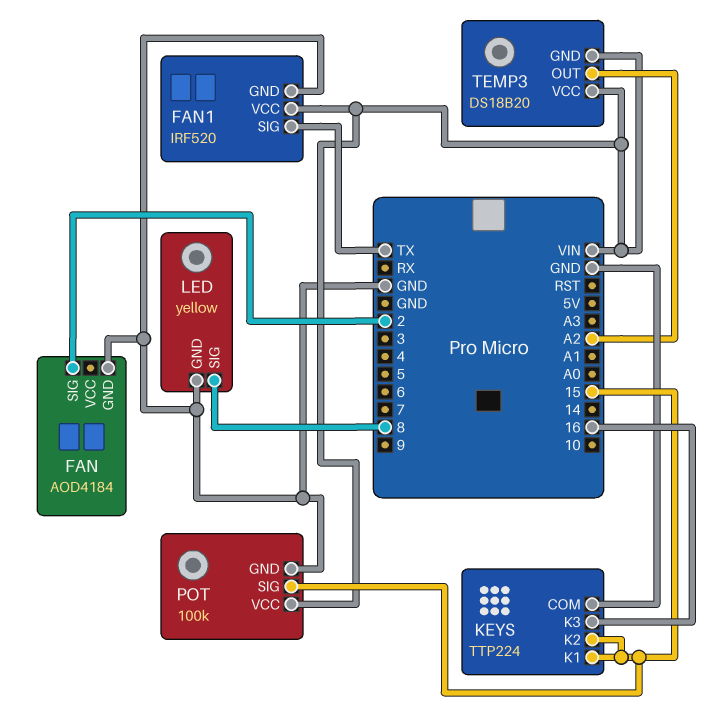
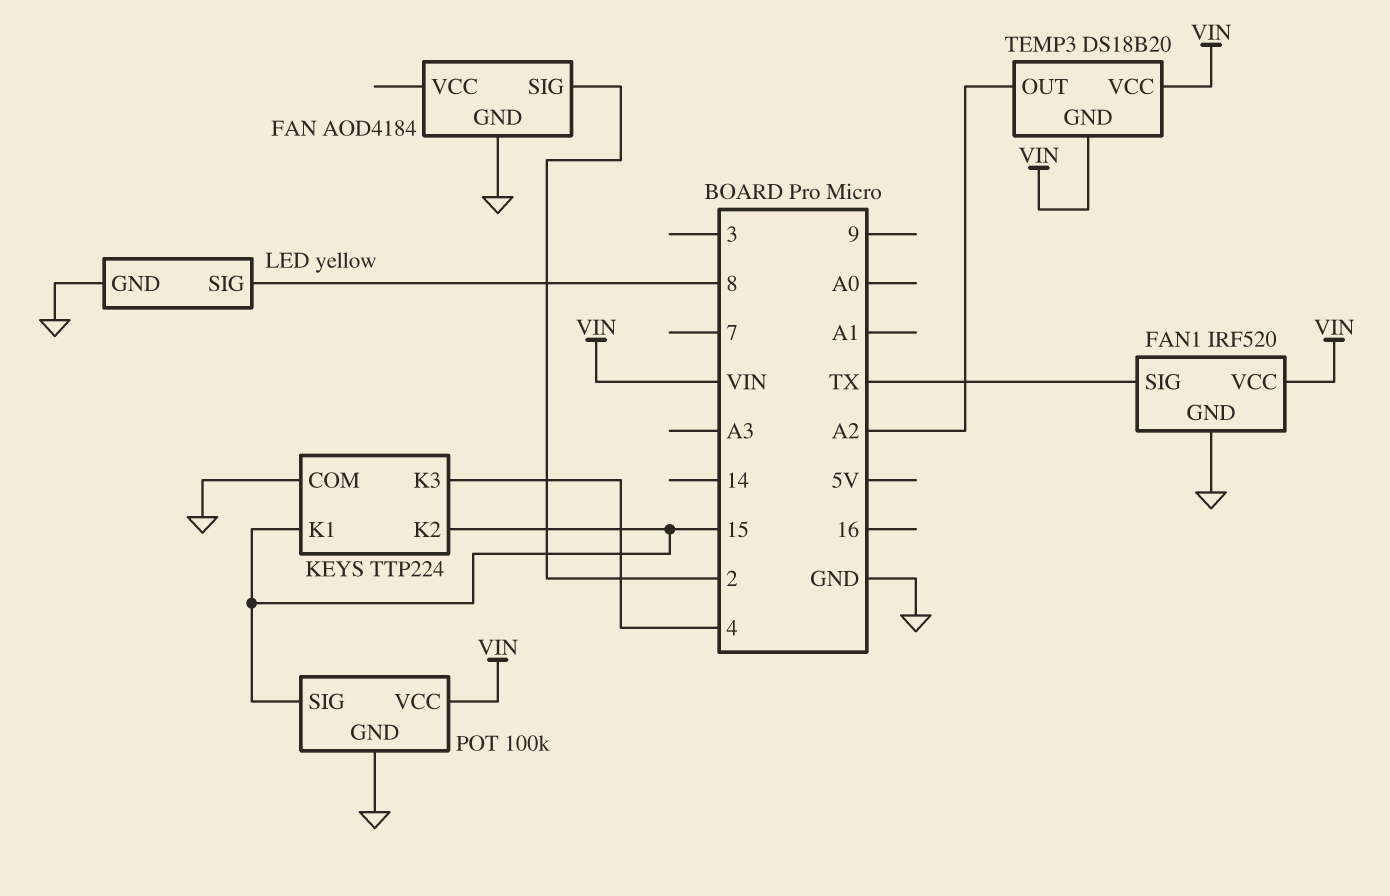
KEYS pin K3: 16 -> 4

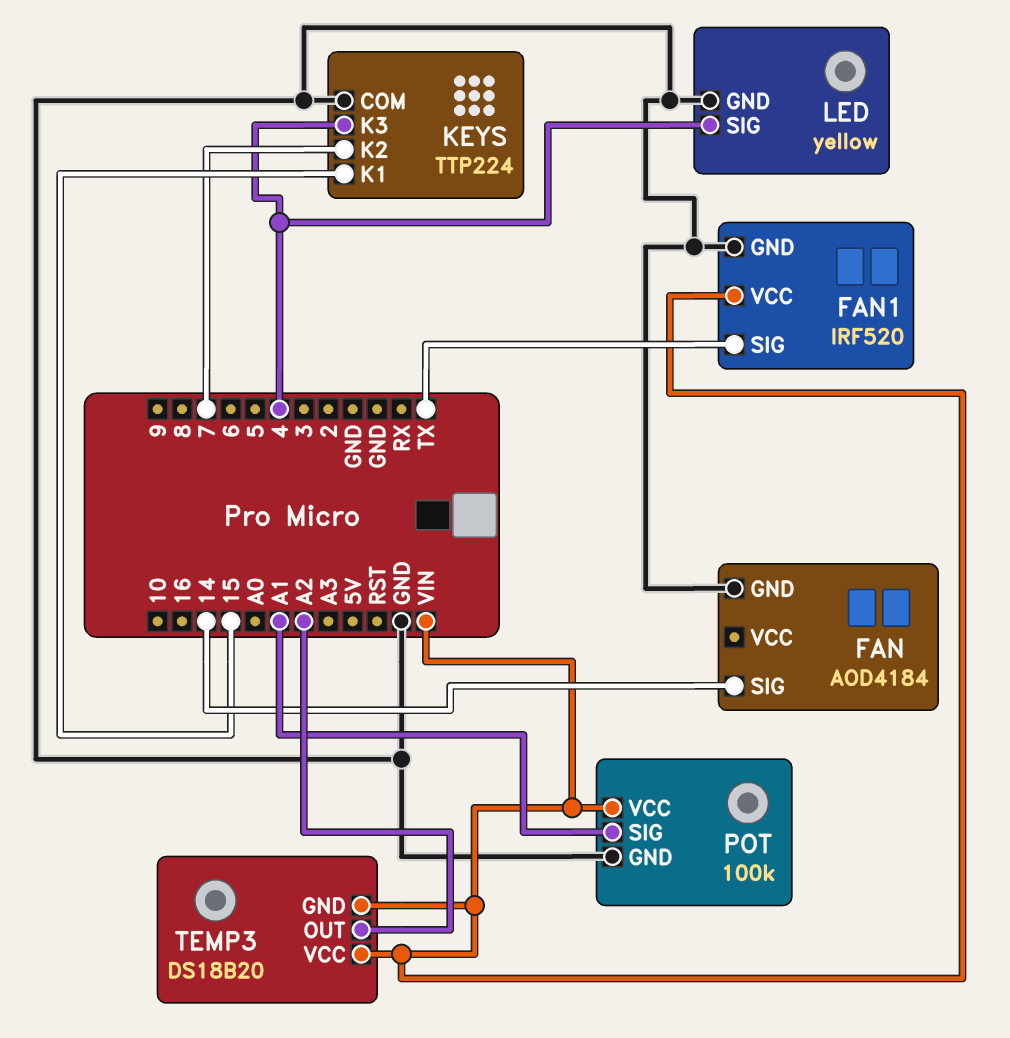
FAN pin SIG: 2 -> 14
KEYS pin K2: 15 -> 7
LED pin SIG: 8 -> 4
POT pin SIG: 15 -> A1

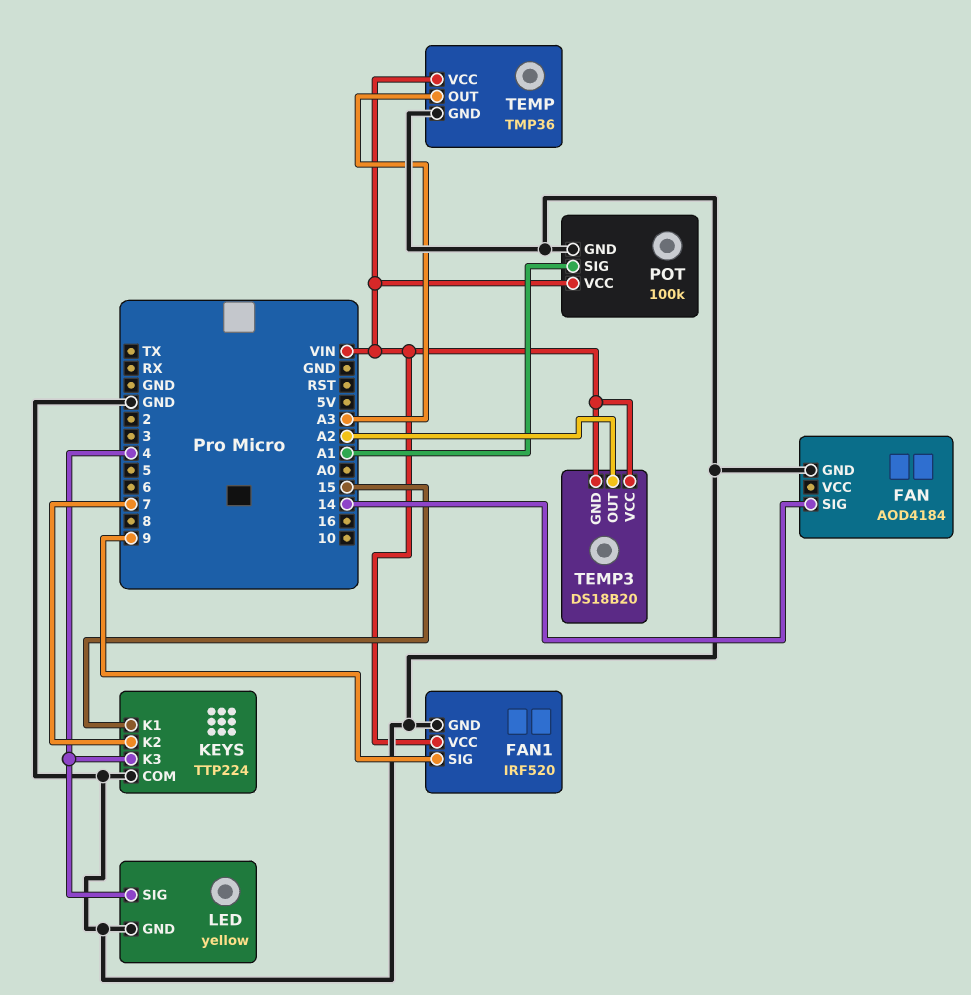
FAN1 pin SIG: TX -> 9
TEMP: none -> TMP36
TEMP pin GND: none -> GND
TEMP pin OUT: none -> A3
TEMP pin VCC: none -> VIN

